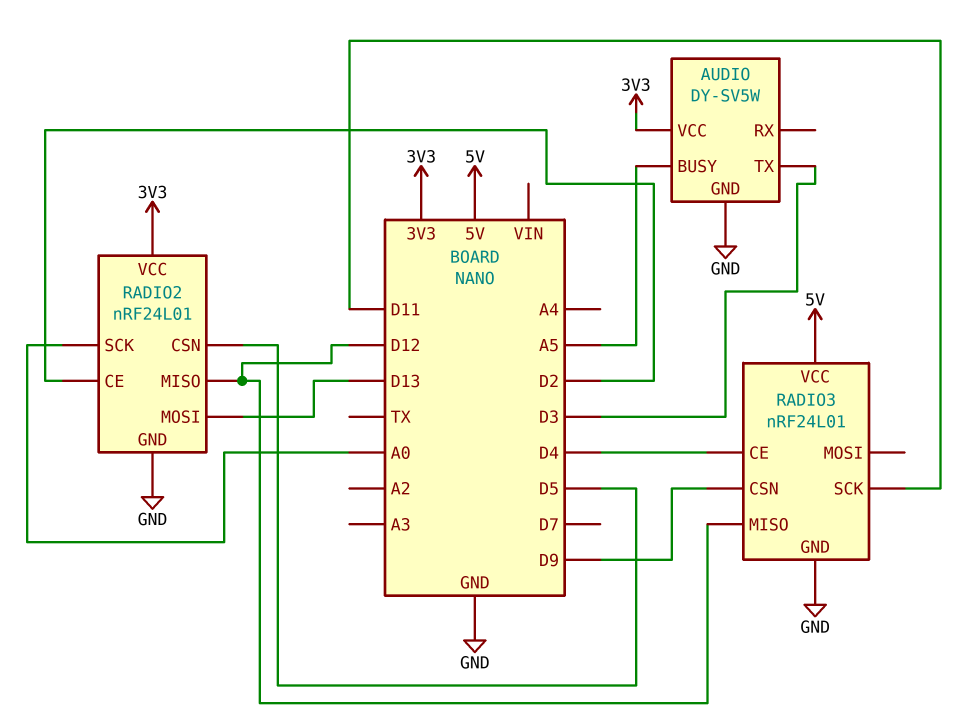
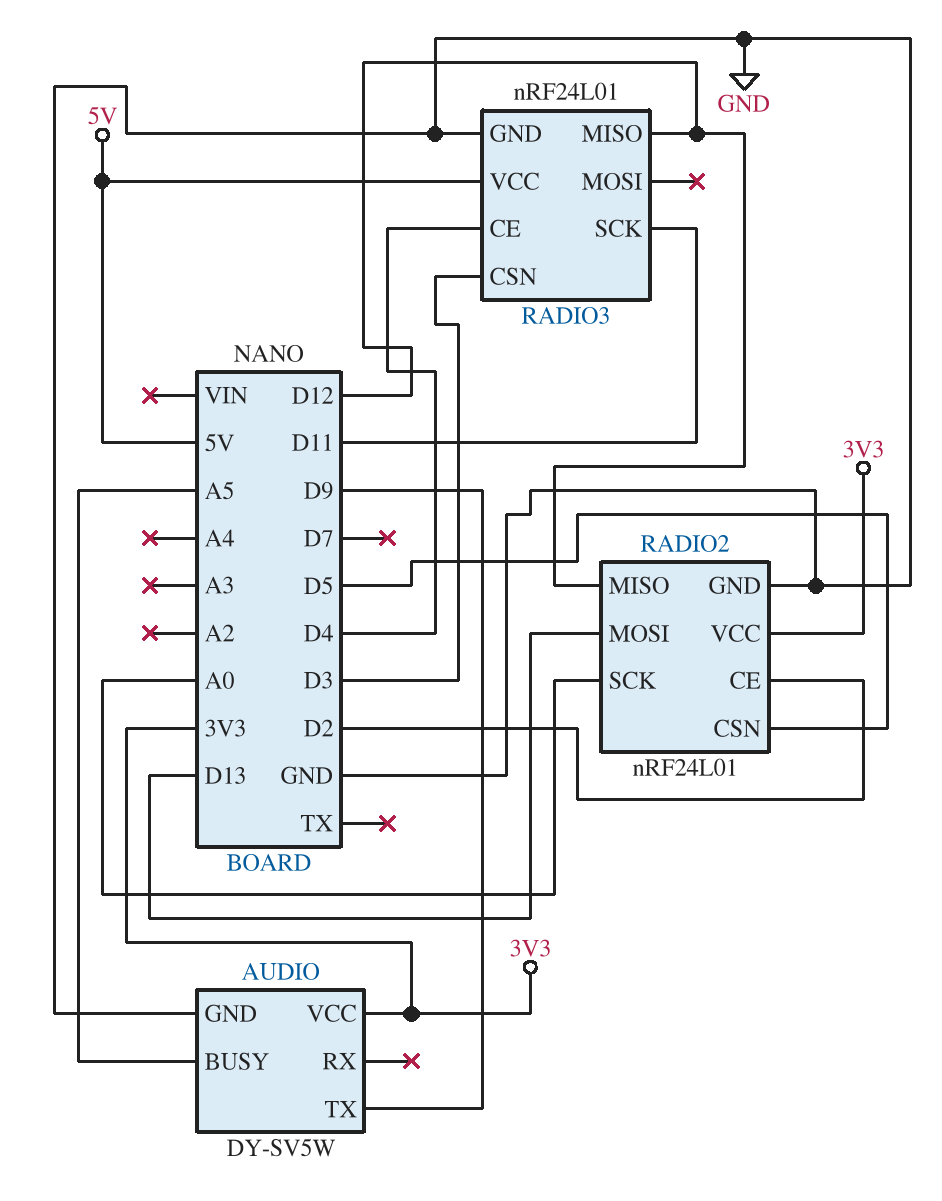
AUDIO pin TX: D3 -> D9
RADIO3 pin CSN: D9 -> D3

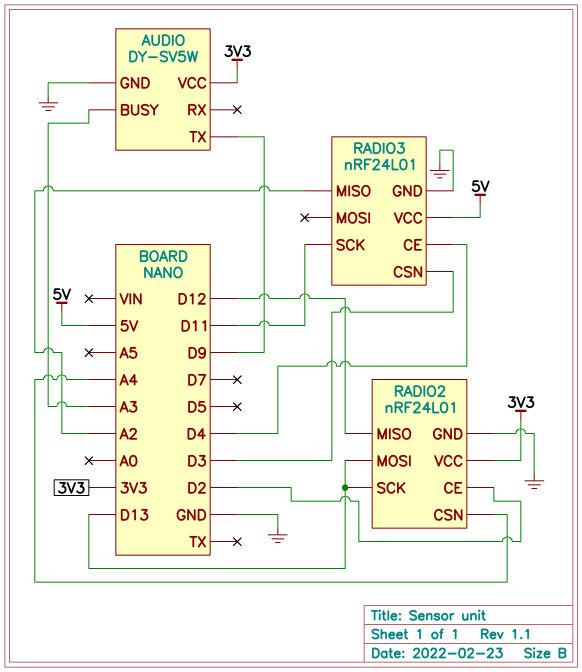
AUDIO pin BUSY: A5 -> A3
RADIO2 pin CSN: D5 -> A4
RADIO2 pin SCK: A0 -> D13
RADIO3 pin MISO: D12 -> A2

